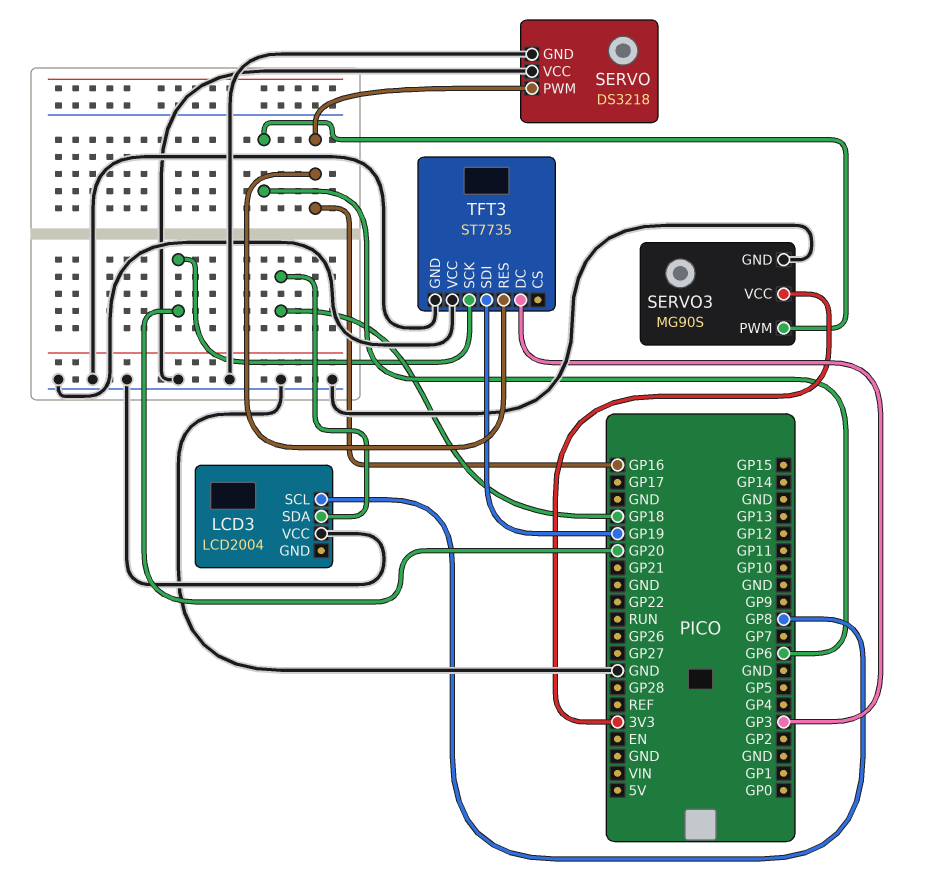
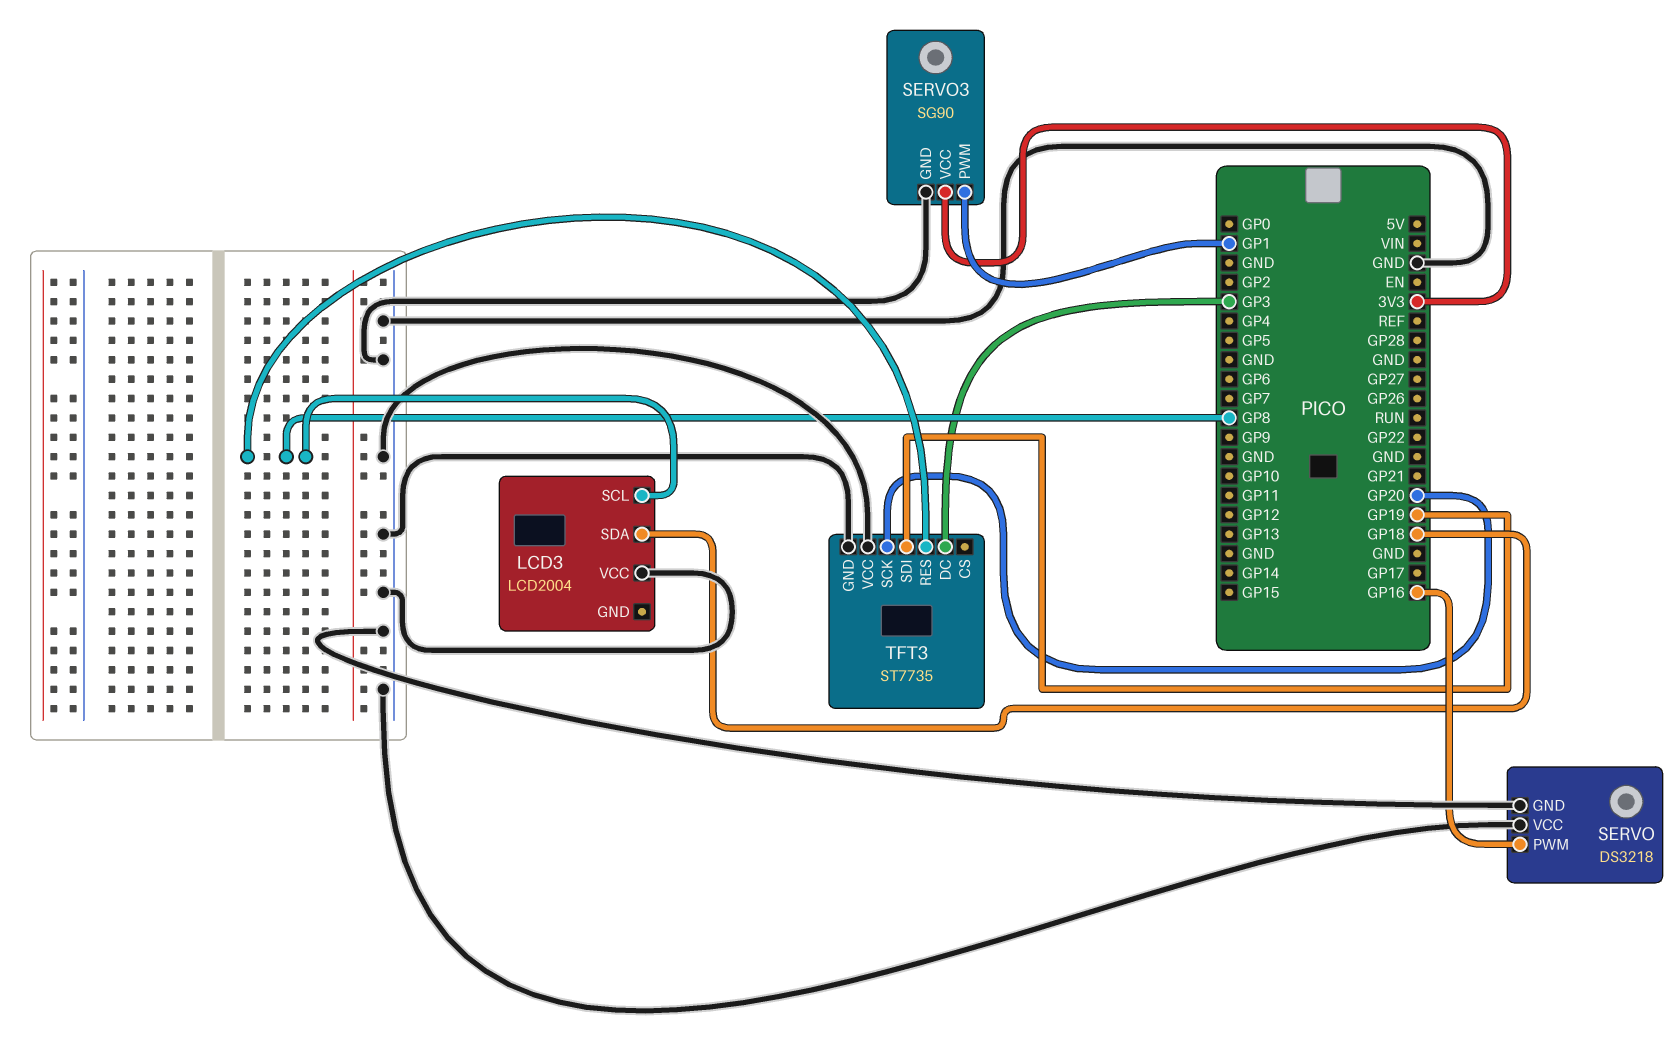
SERVO3: MG90S -> SG90
SERVO3 pin PWM: GP6 -> GP1
TFT3 pin RES: GP16 -> GP8

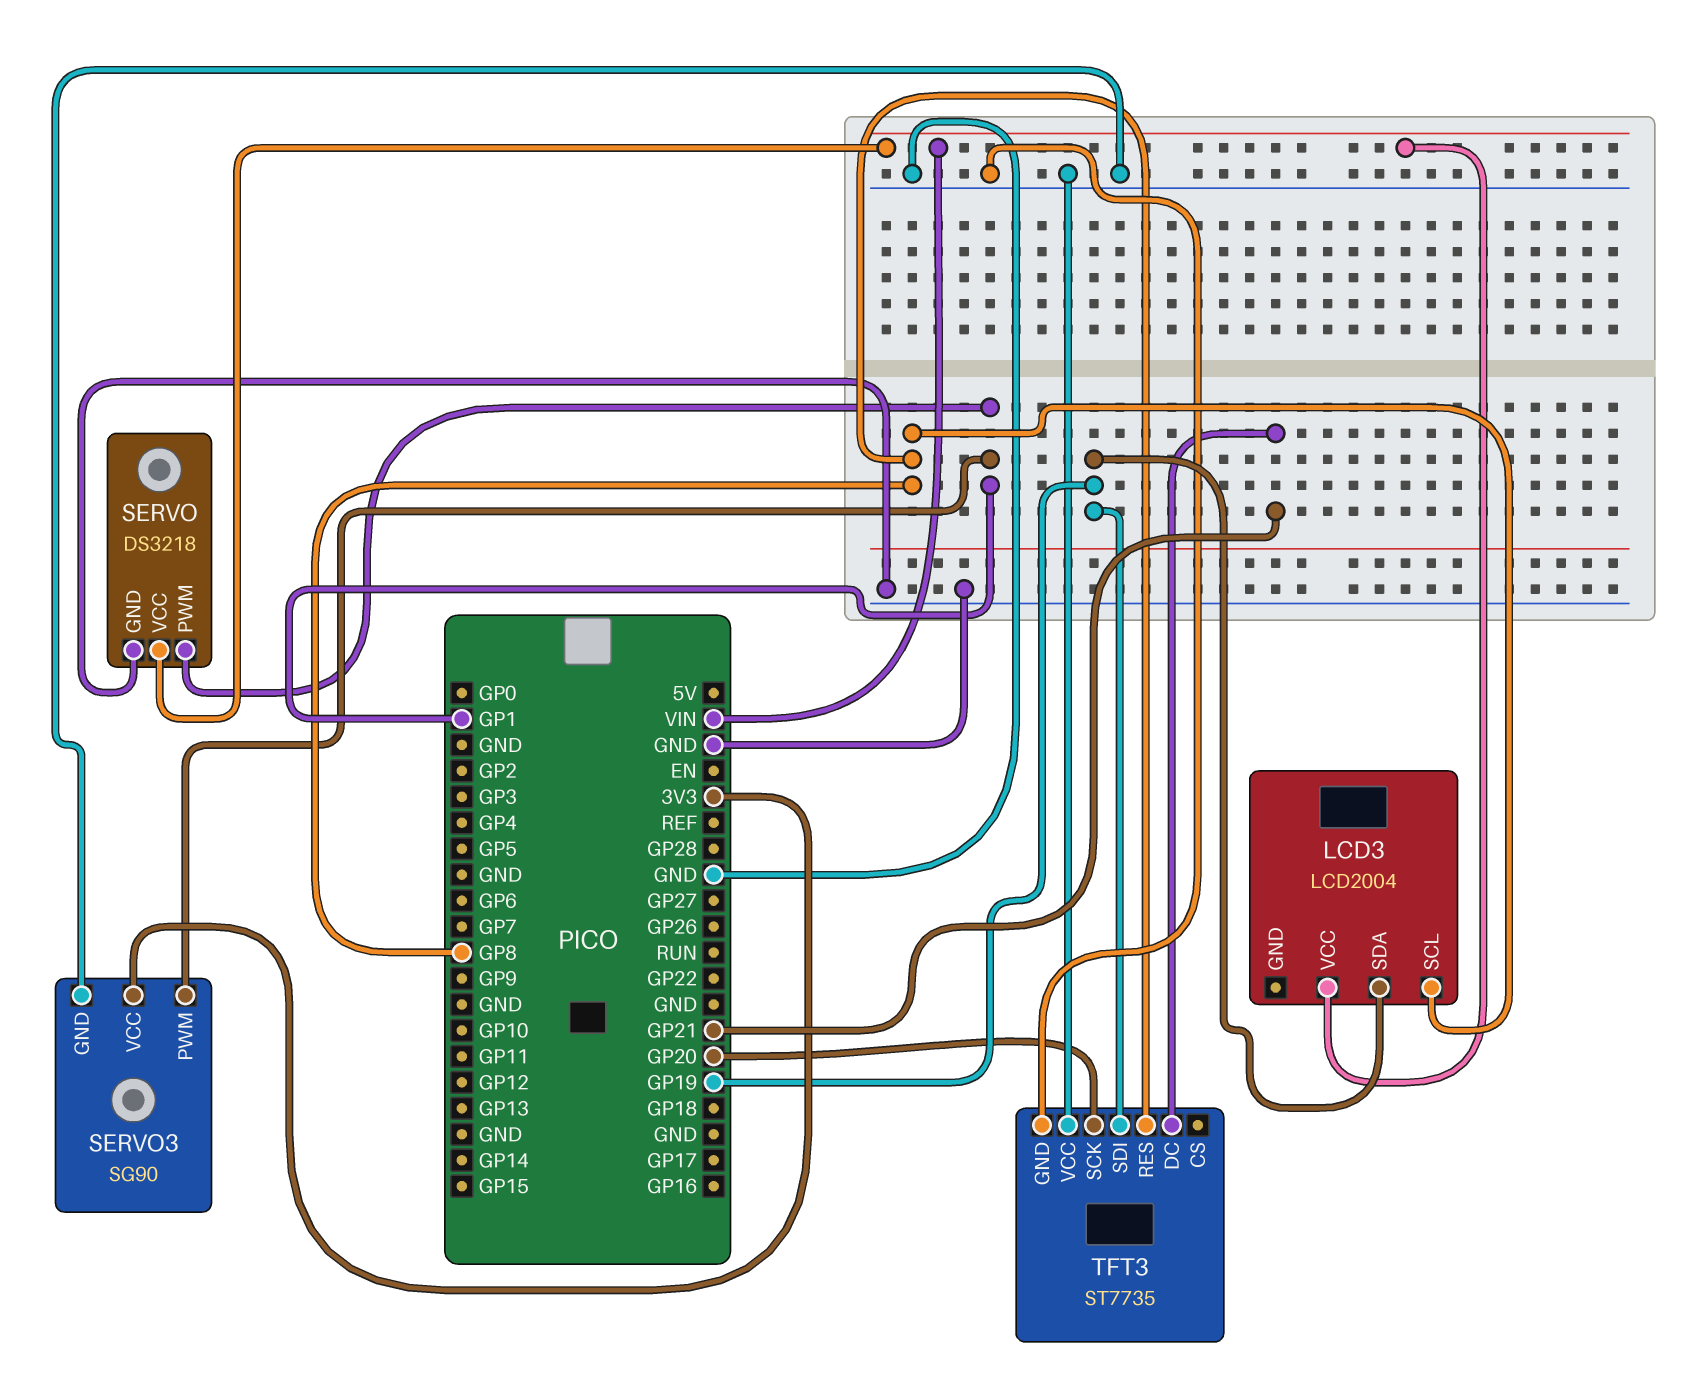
LCD3 pin SDA: GP18 -> GP19
LCD3 pin VCC: GND -> VIN
SERVO pin PWM: GP16 -> GP1
SERVO pin VCC: GND -> VIN
TFT3 pin DC: GP3 -> GP21

